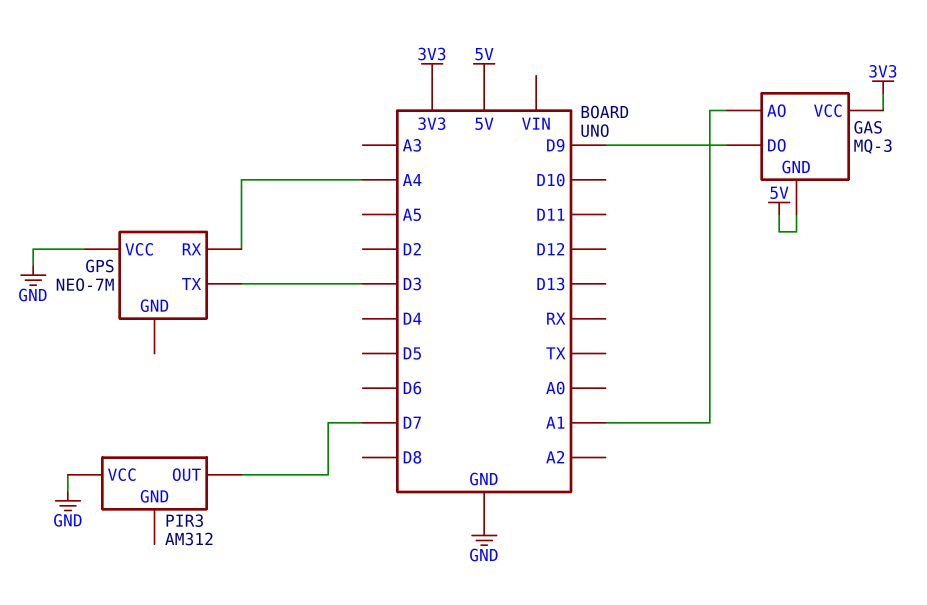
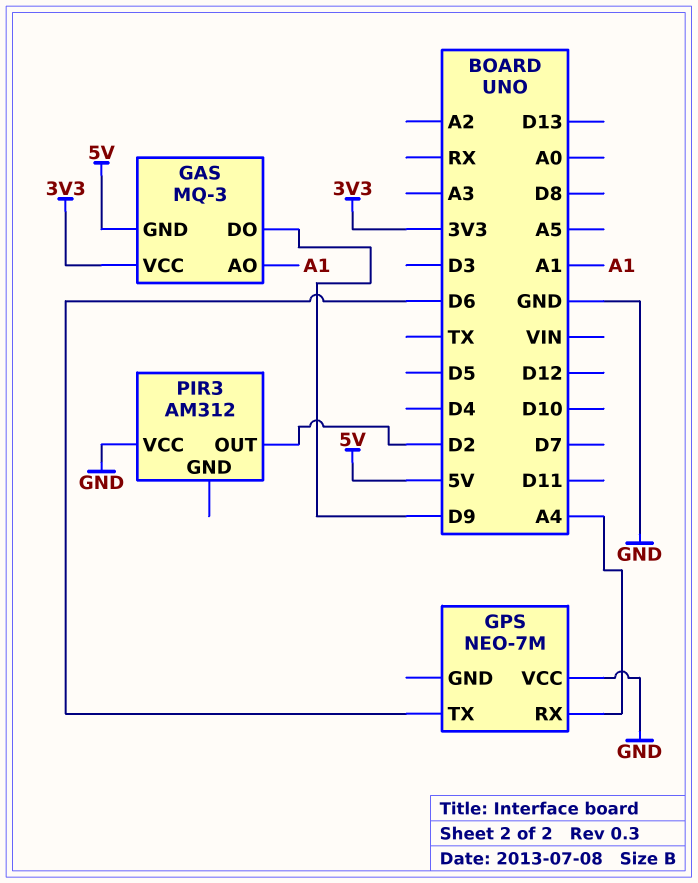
GPS pin TX: D3 -> D6
PIR3 pin OUT: D7 -> D2

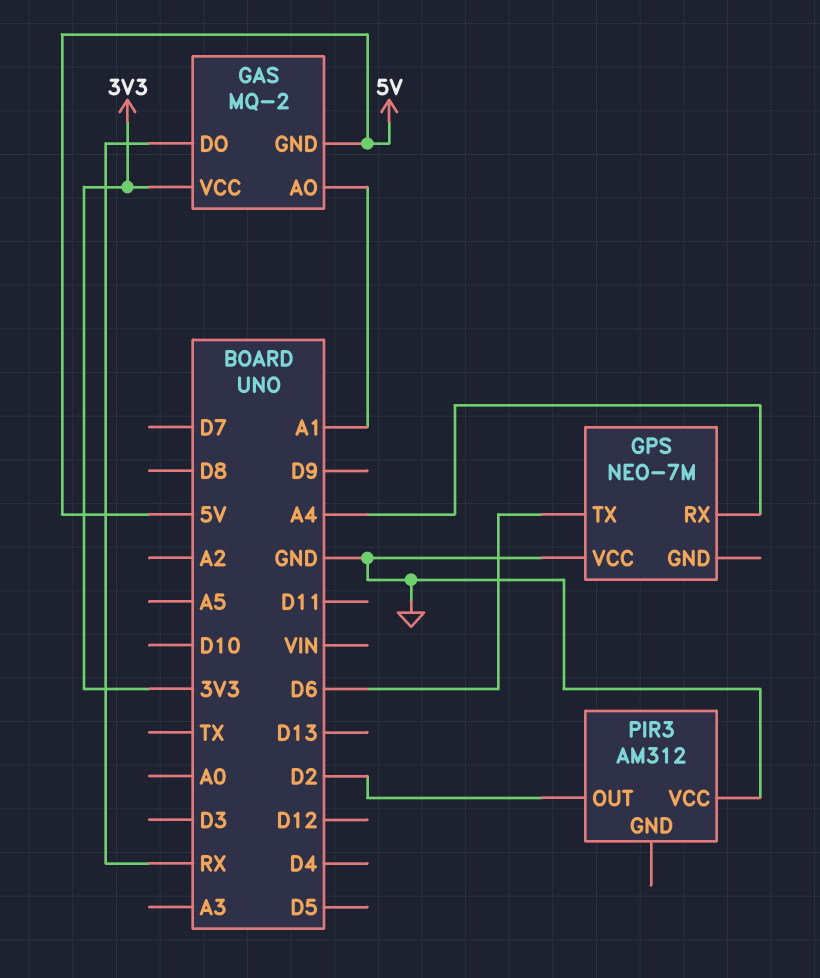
GAS: MQ-3 -> MQ-2
GAS pin DO: D9 -> RX

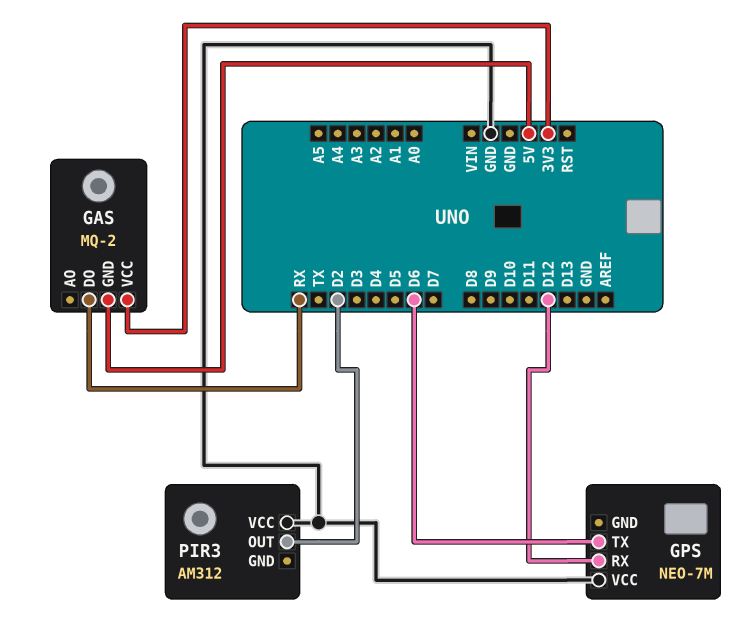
GAS pin AO: A1 -> none
GPS pin RX: A4 -> D12

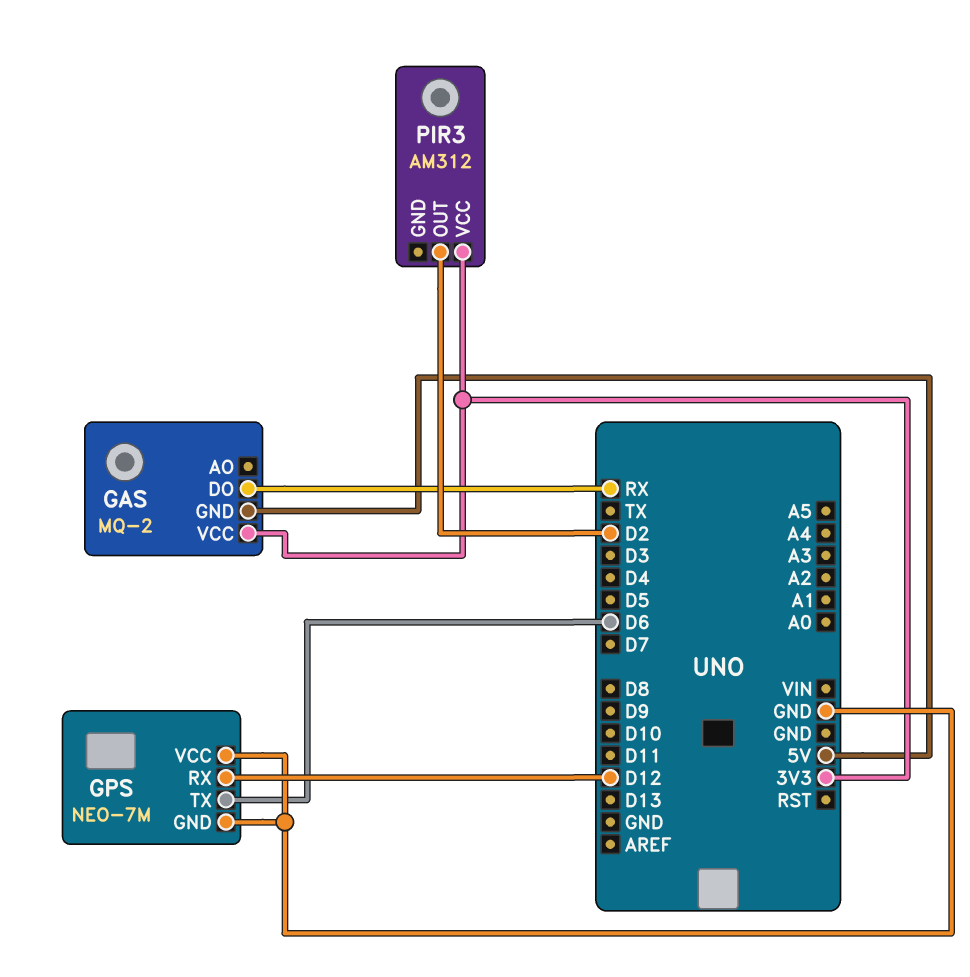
GPS pin GND: none -> GND
PIR3 pin VCC: GND -> 3V3

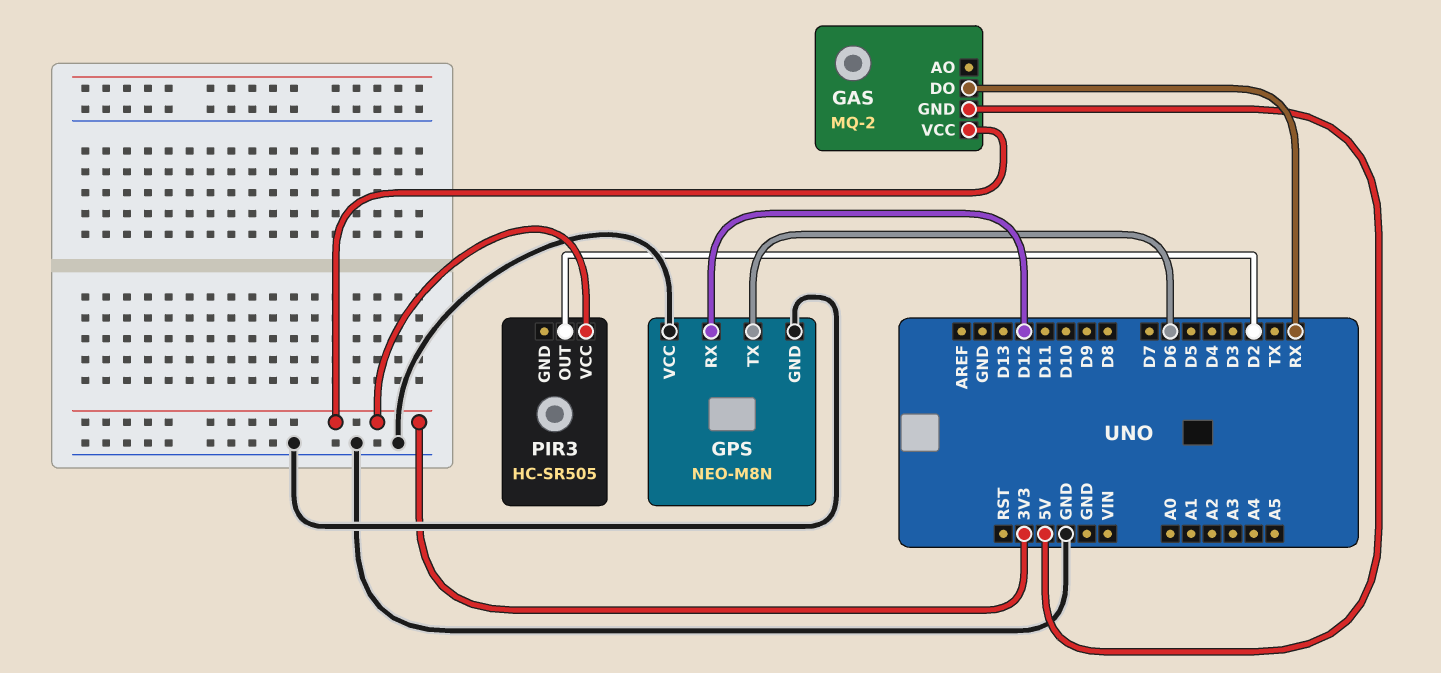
GPS: NEO-7M -> NEO-M8N
PIR3: AM312 -> HC-SR505

